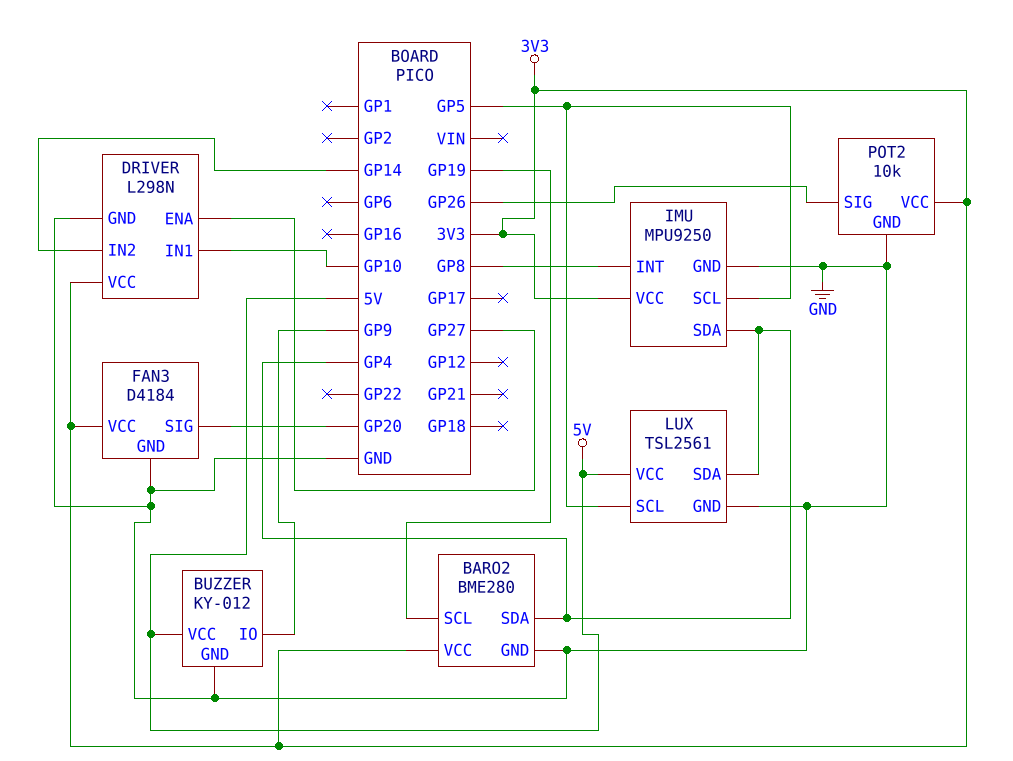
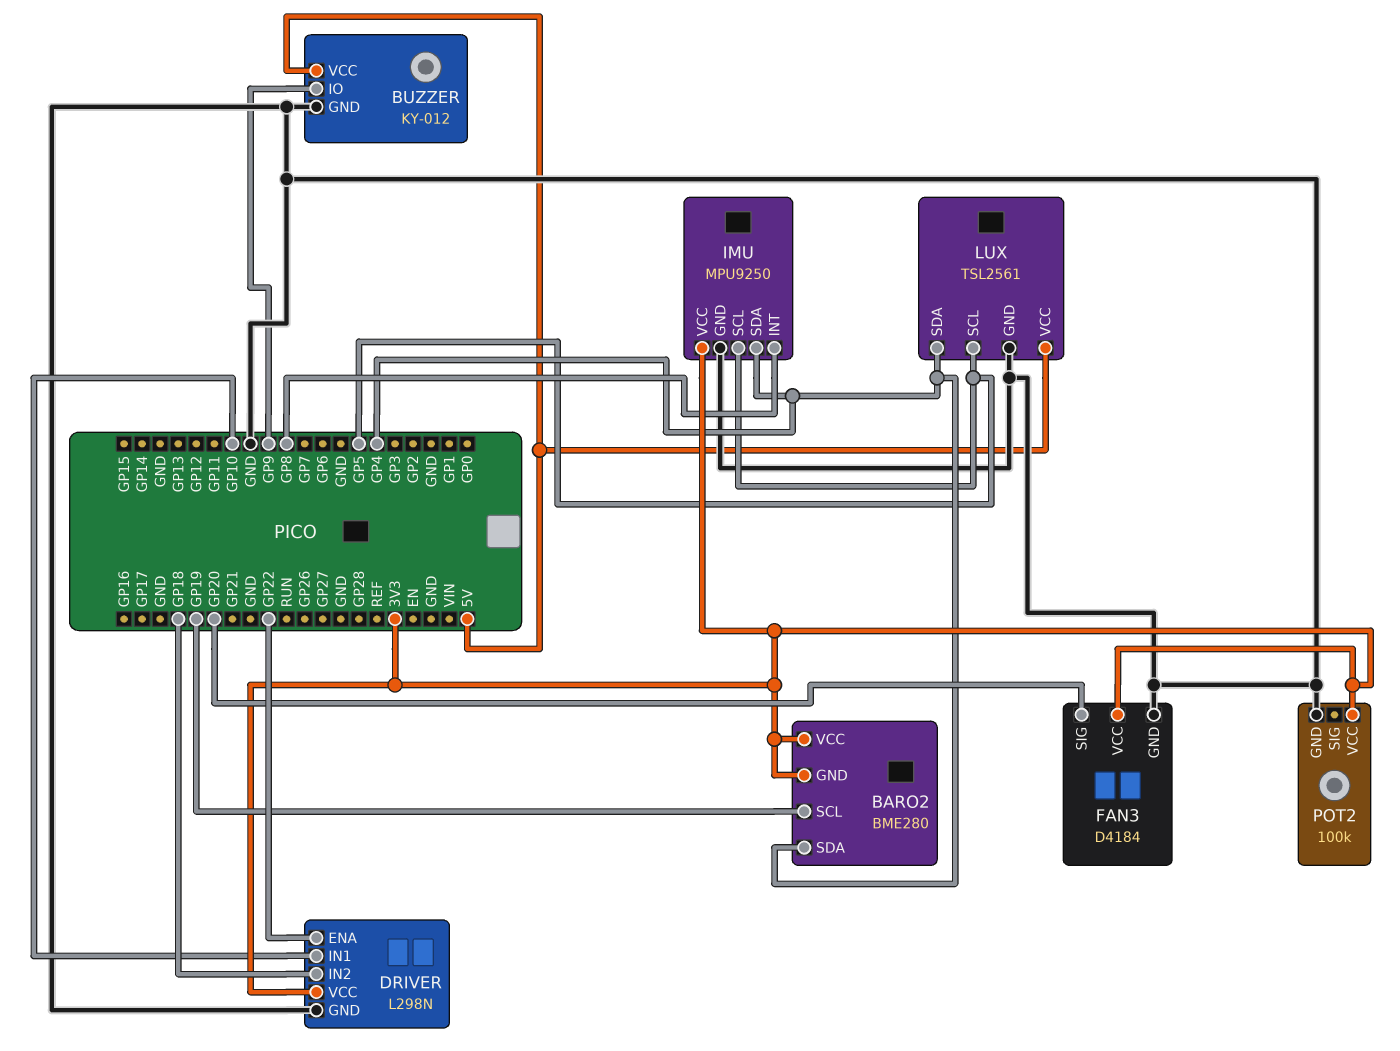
BARO2 pin GND: GND -> 3V3
DRIVER pin ENA: GP27 -> GP22
DRIVER pin IN2: GP14 -> GP18
POT2: 10k -> 100k
POT2 pin SIG: GP26 -> none

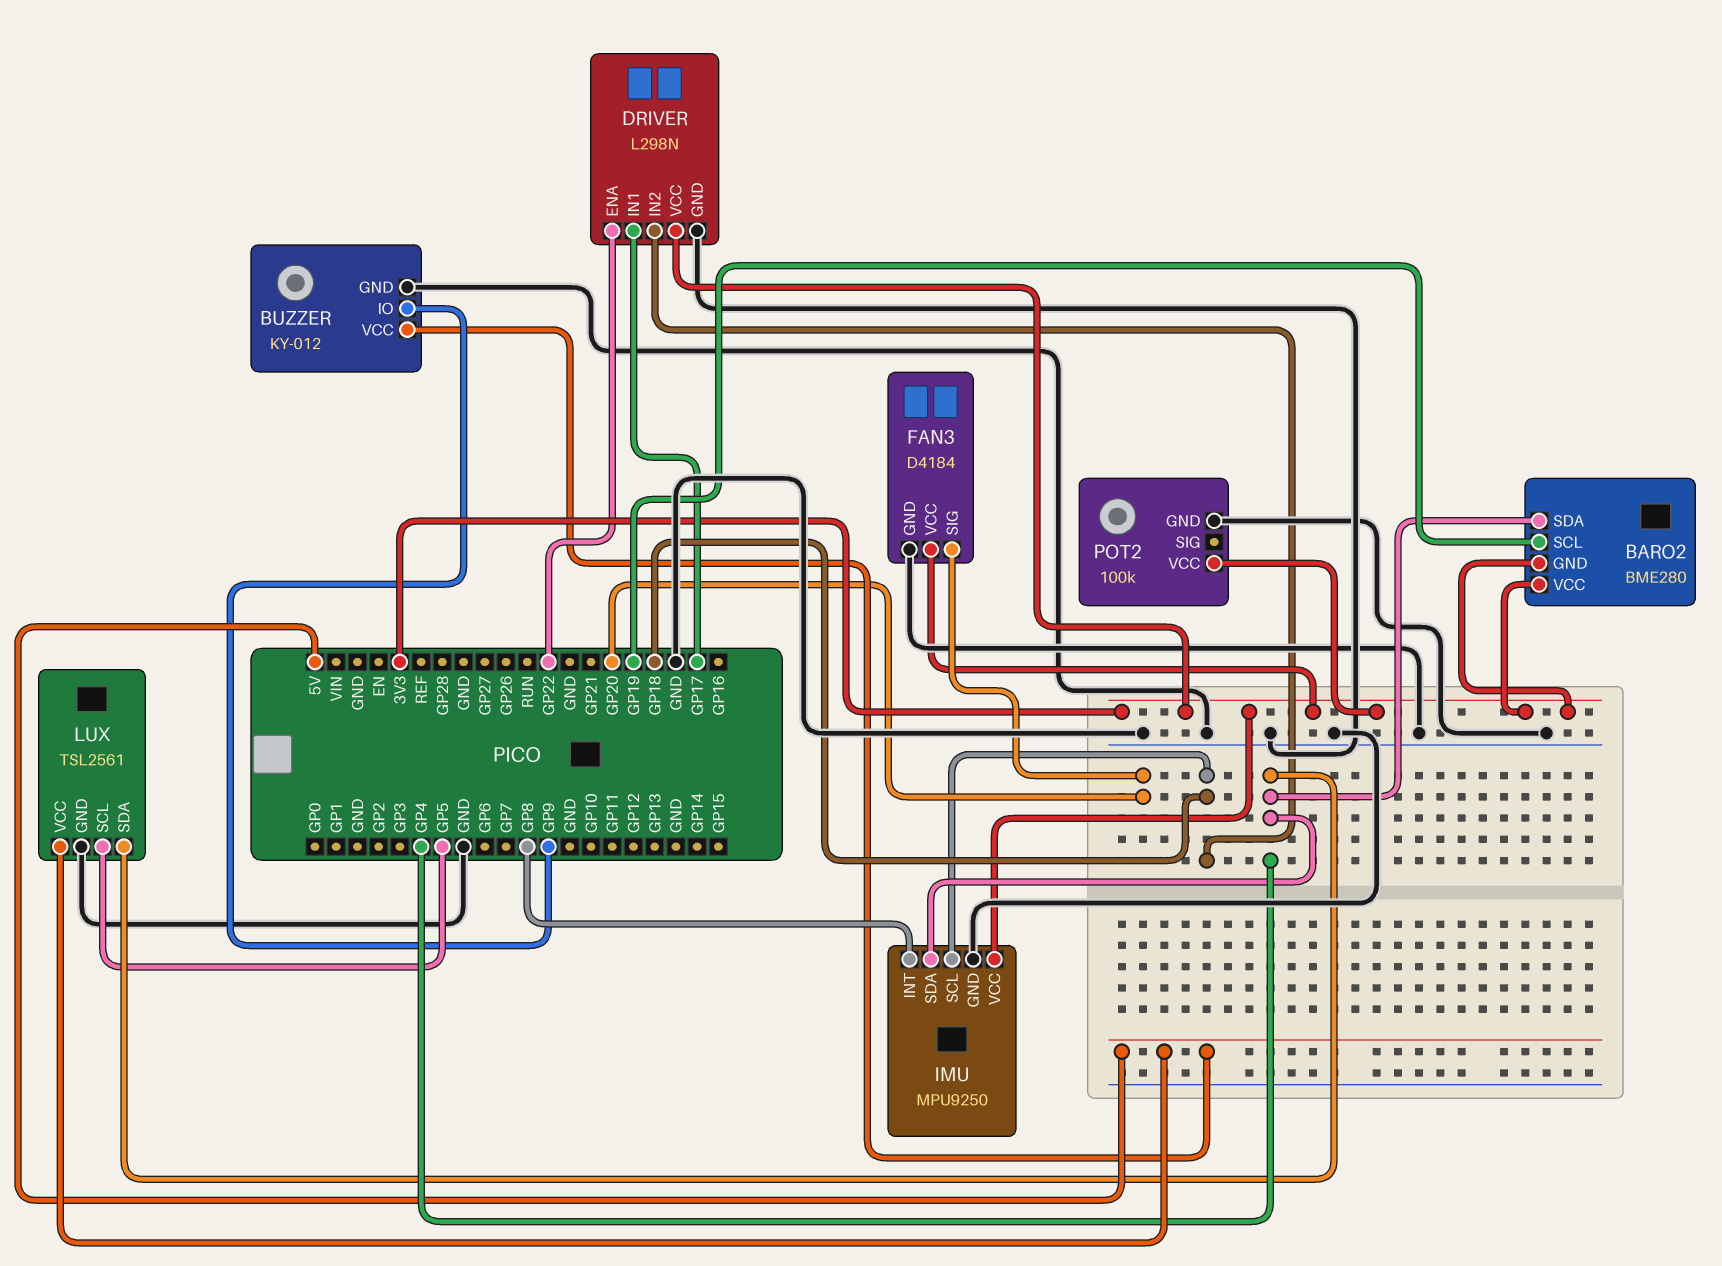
DRIVER pin IN1: GP10 -> GP17
IMU pin SCL: GP5 -> GP18

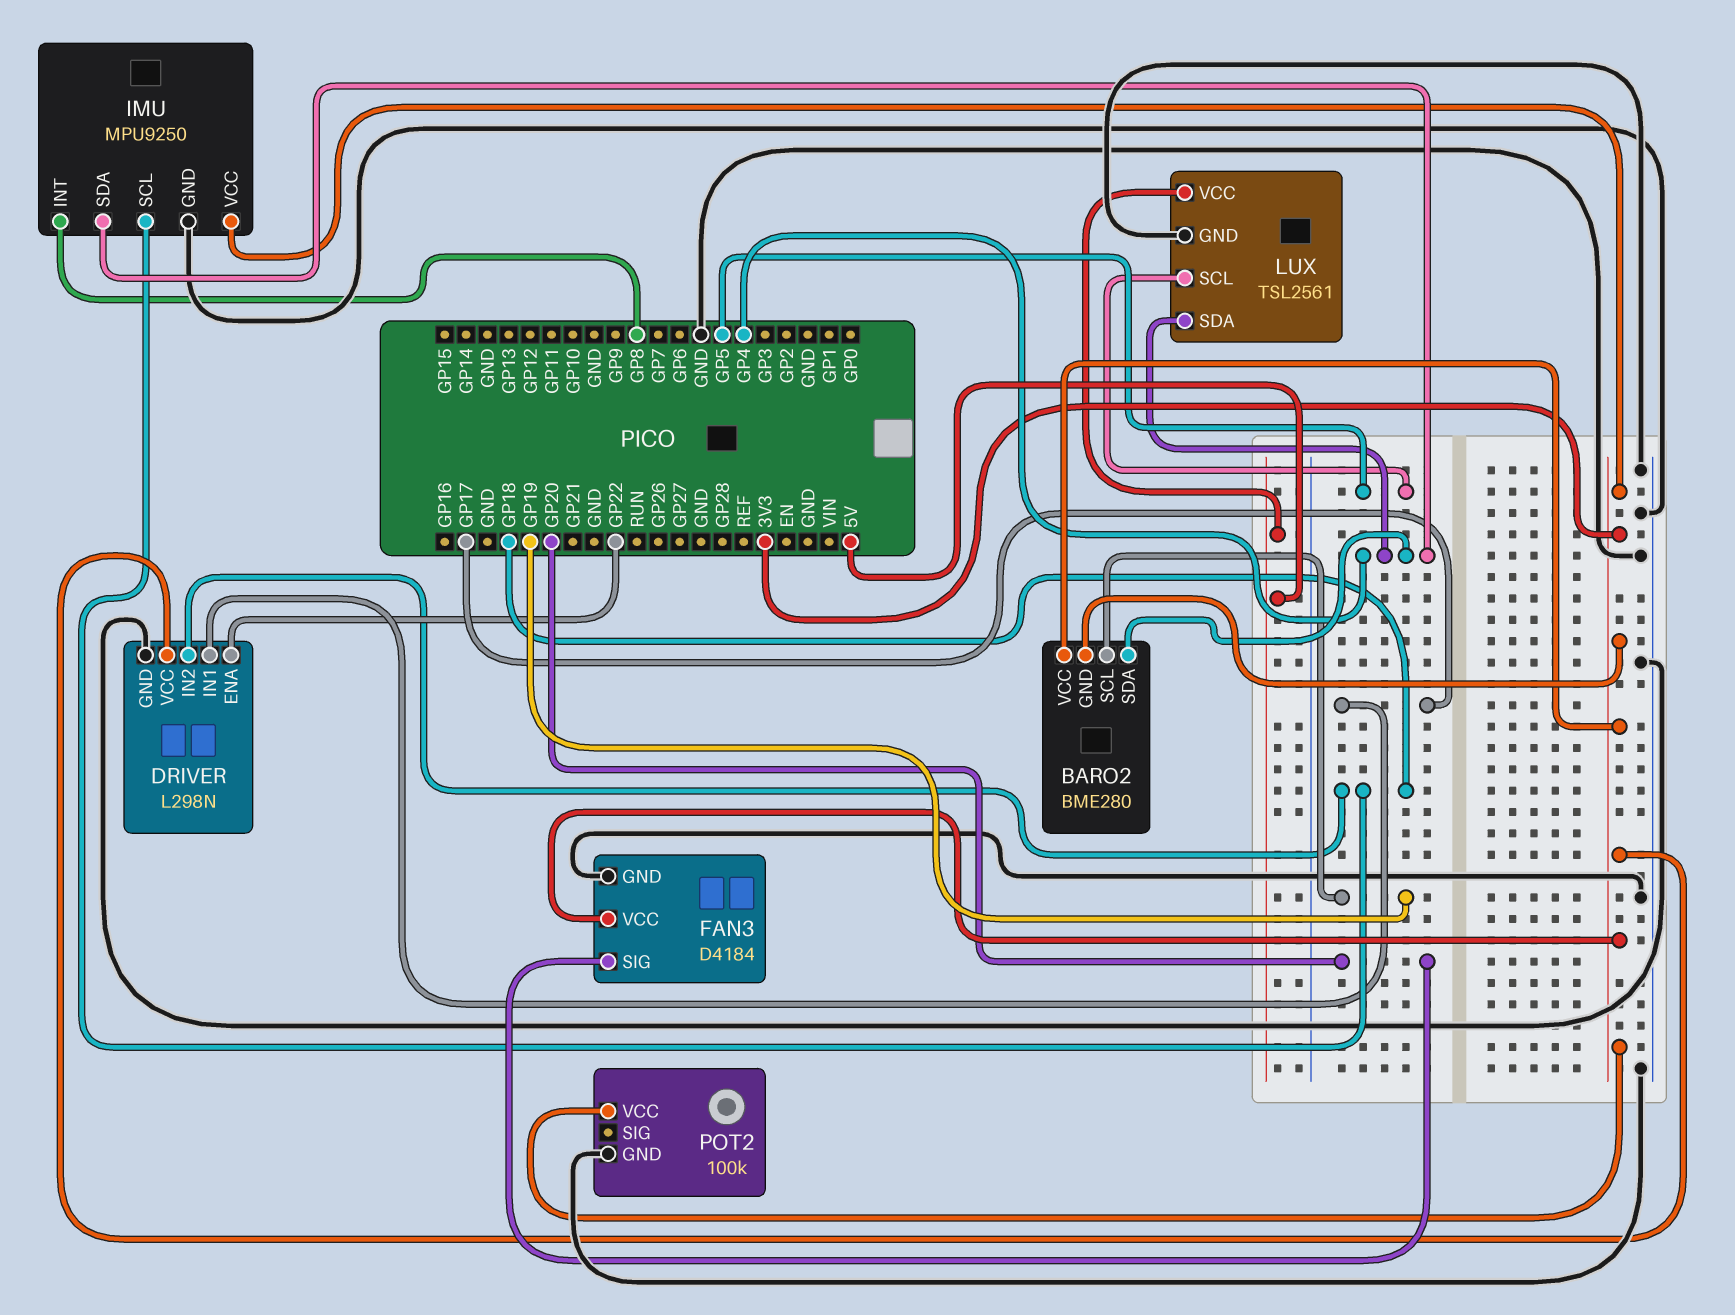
BUZZER: KY-012 -> none
BUZZER pin GND: GND -> none
BUZZER pin IO: GP9 -> none
BUZZER pin VCC: 5V -> none

